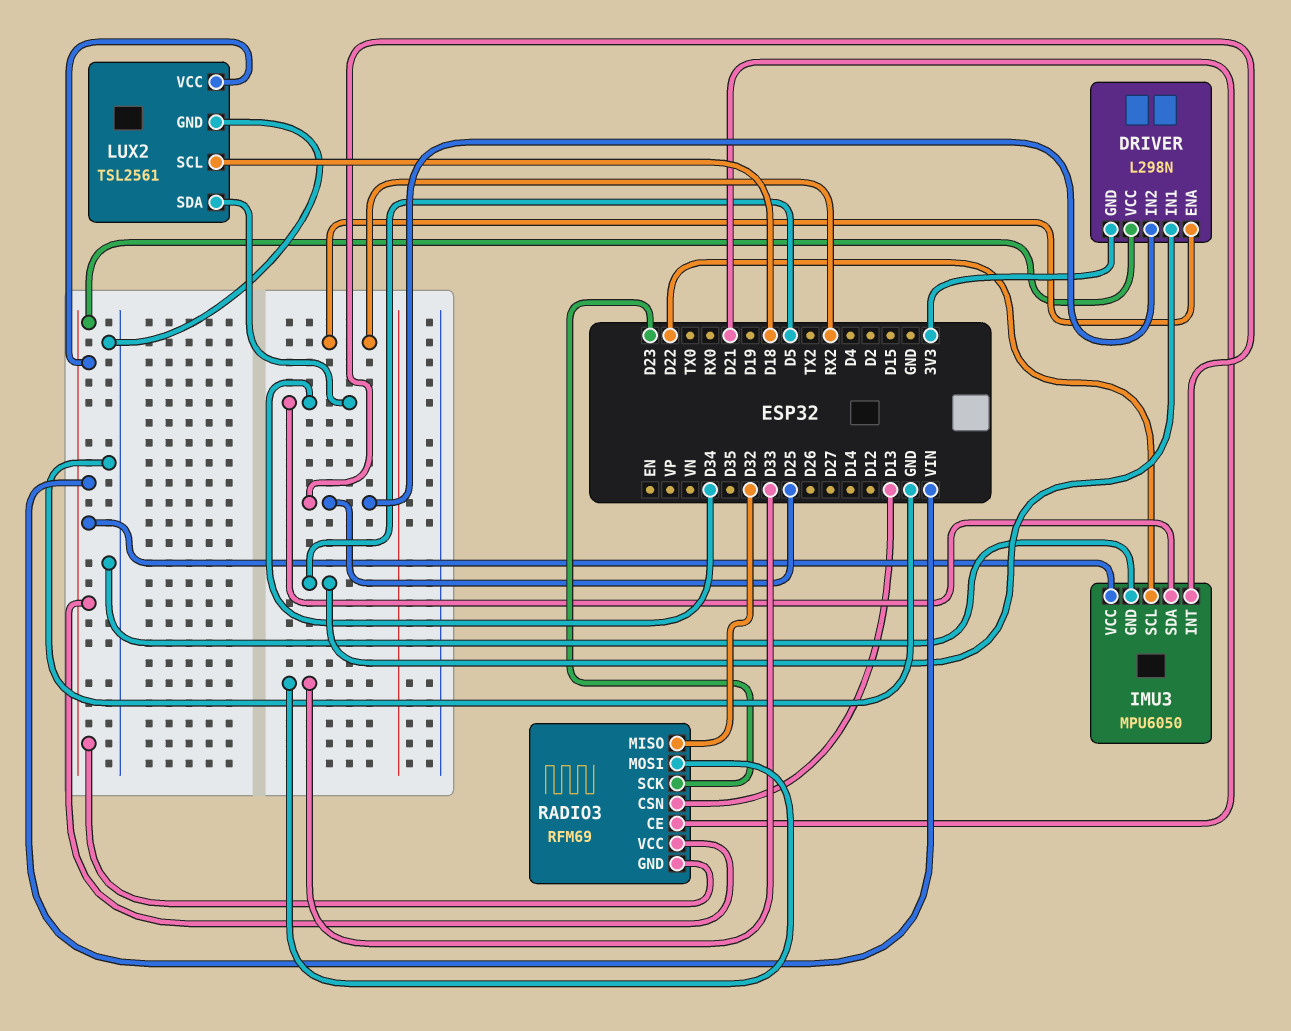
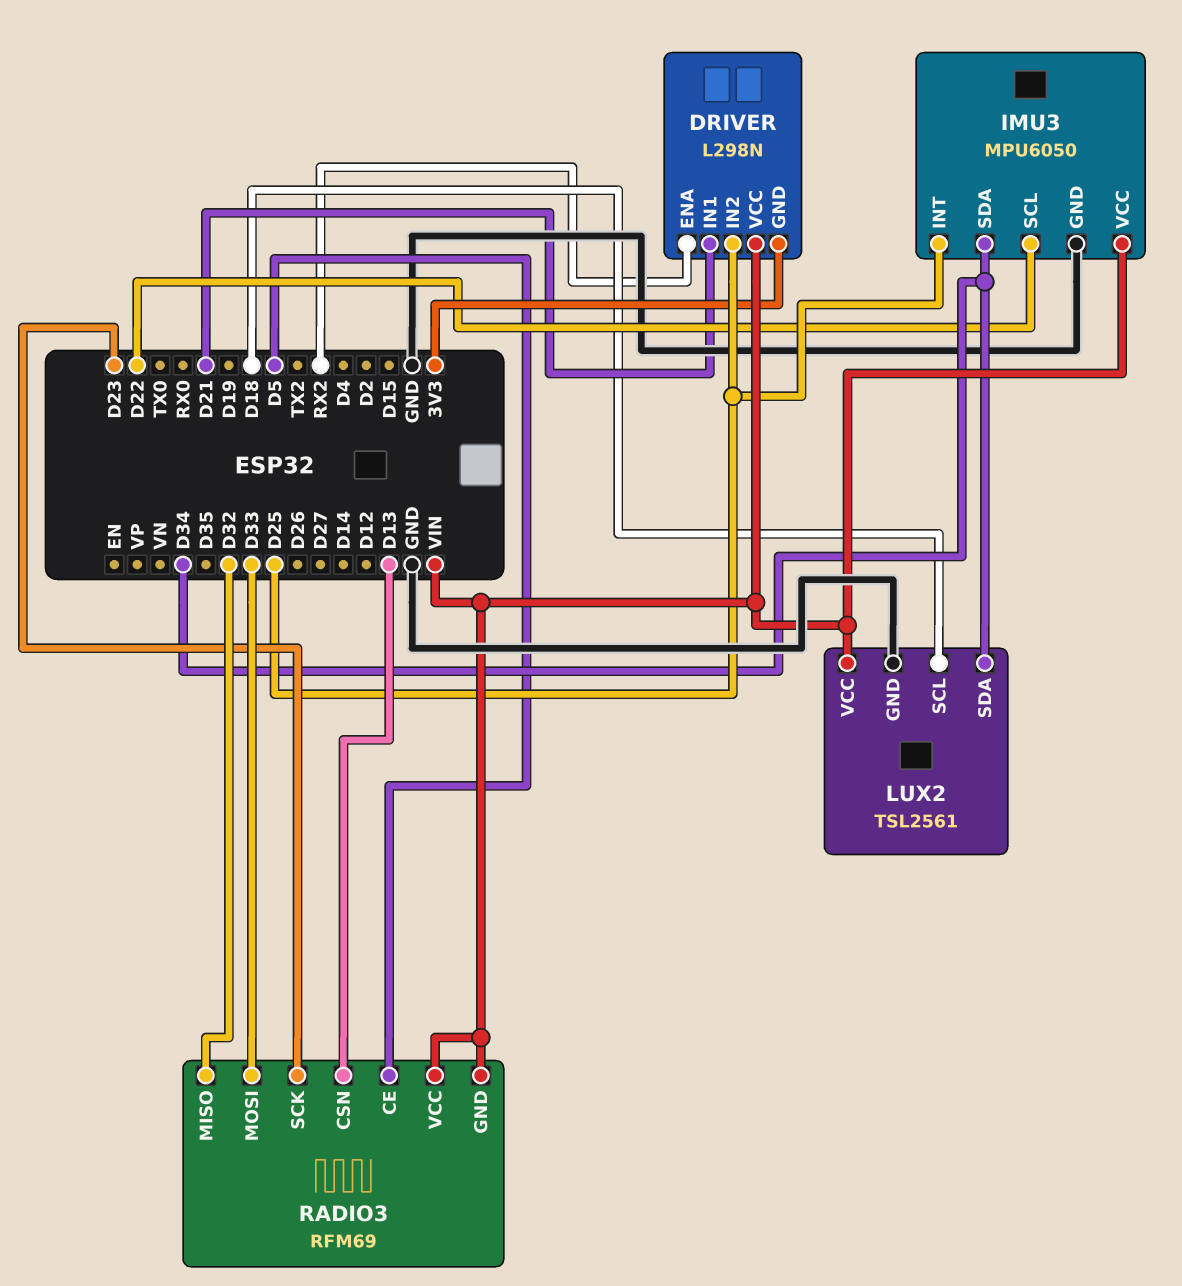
DRIVER pin IN1: D5 -> D21
RADIO3 pin CE: D21 -> D5

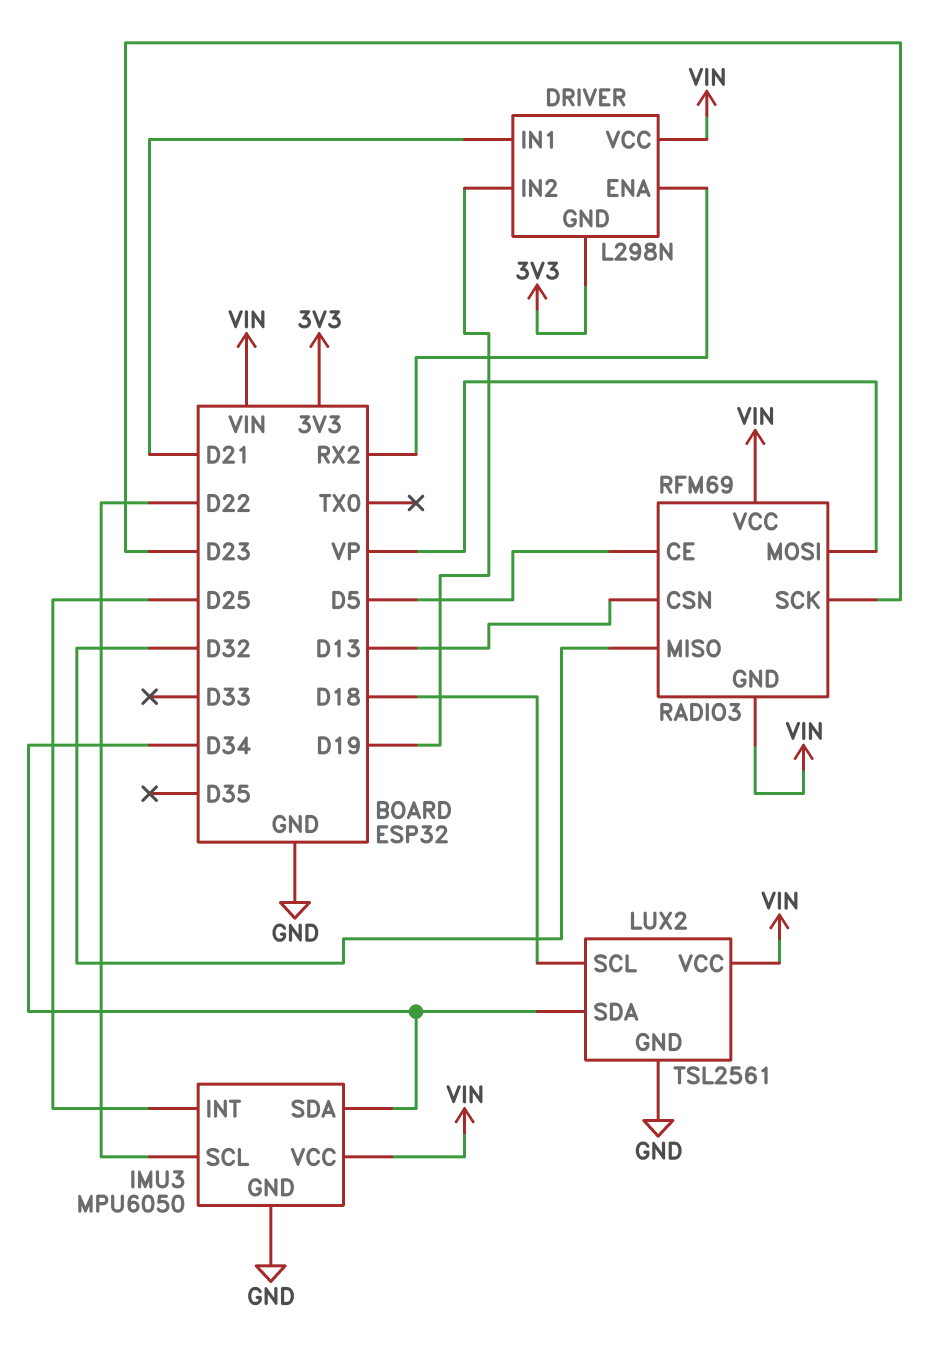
DRIVER pin IN2: D25 -> D19
RADIO3 pin MOSI: D33 -> VP

